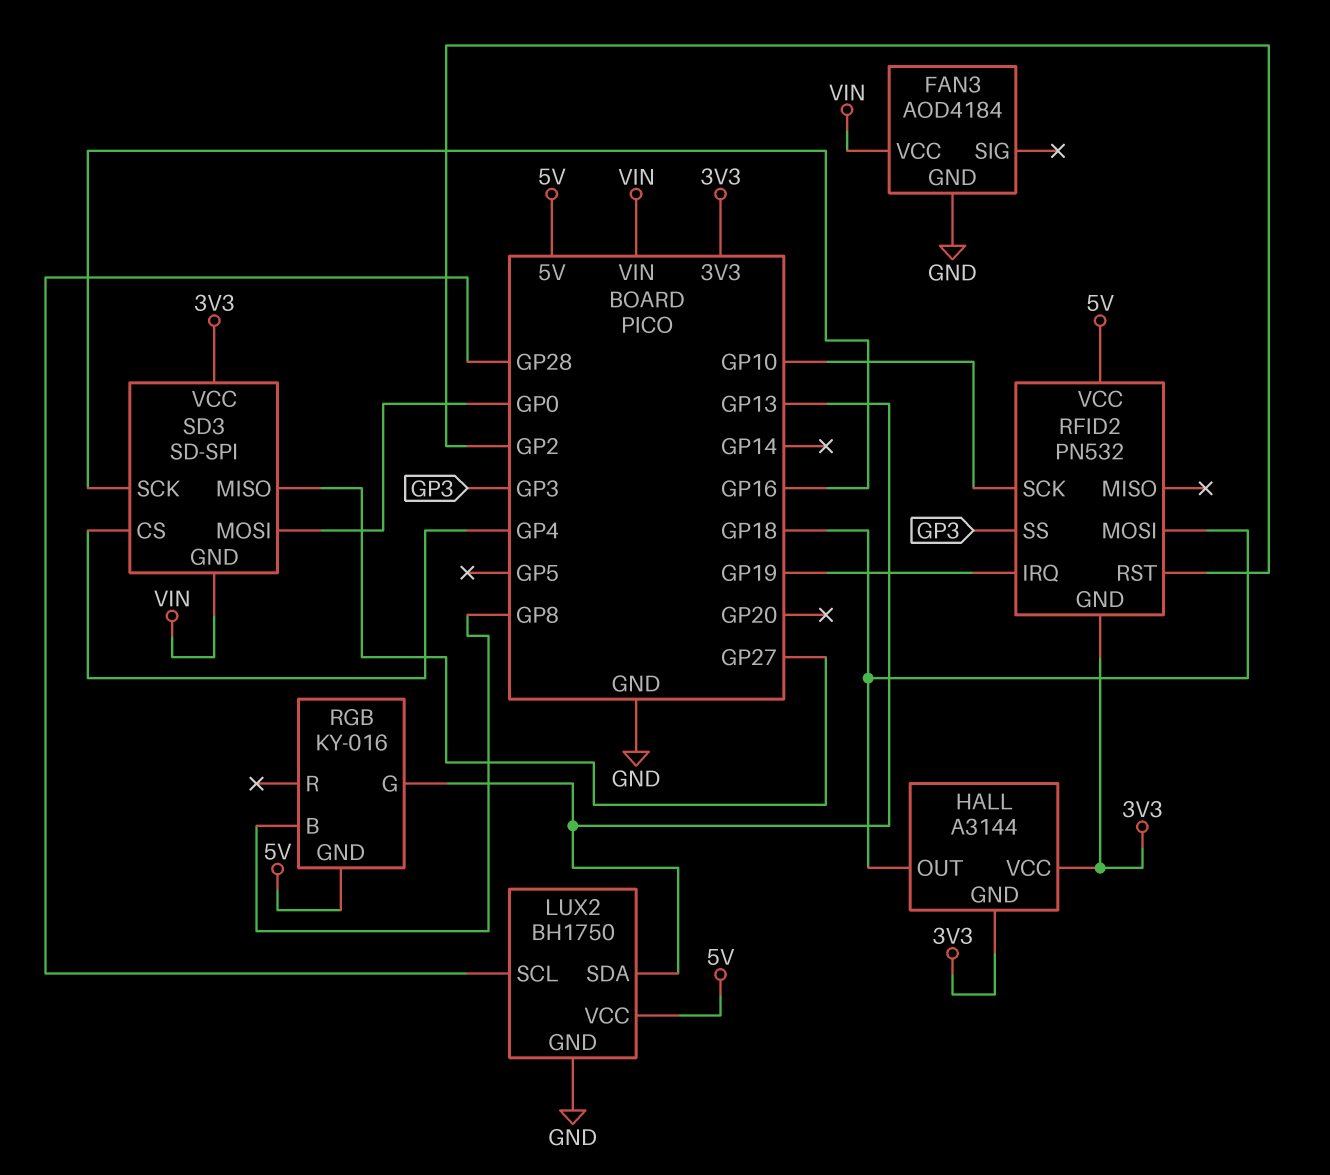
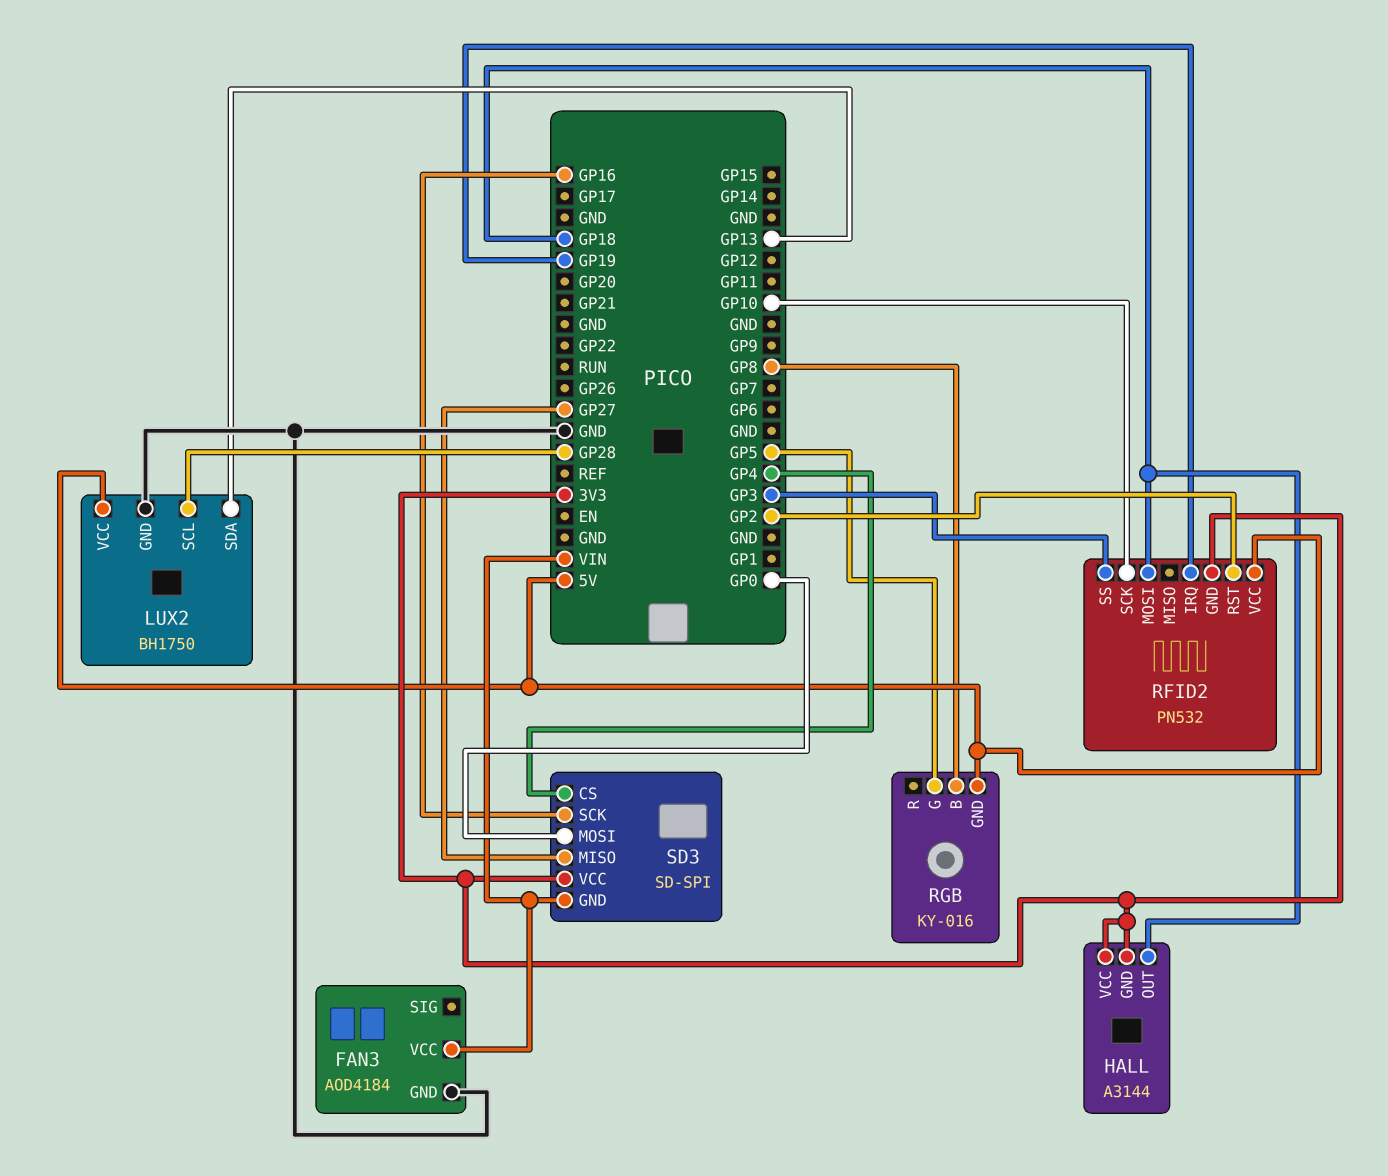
RGB pin G: GP13 -> GP5

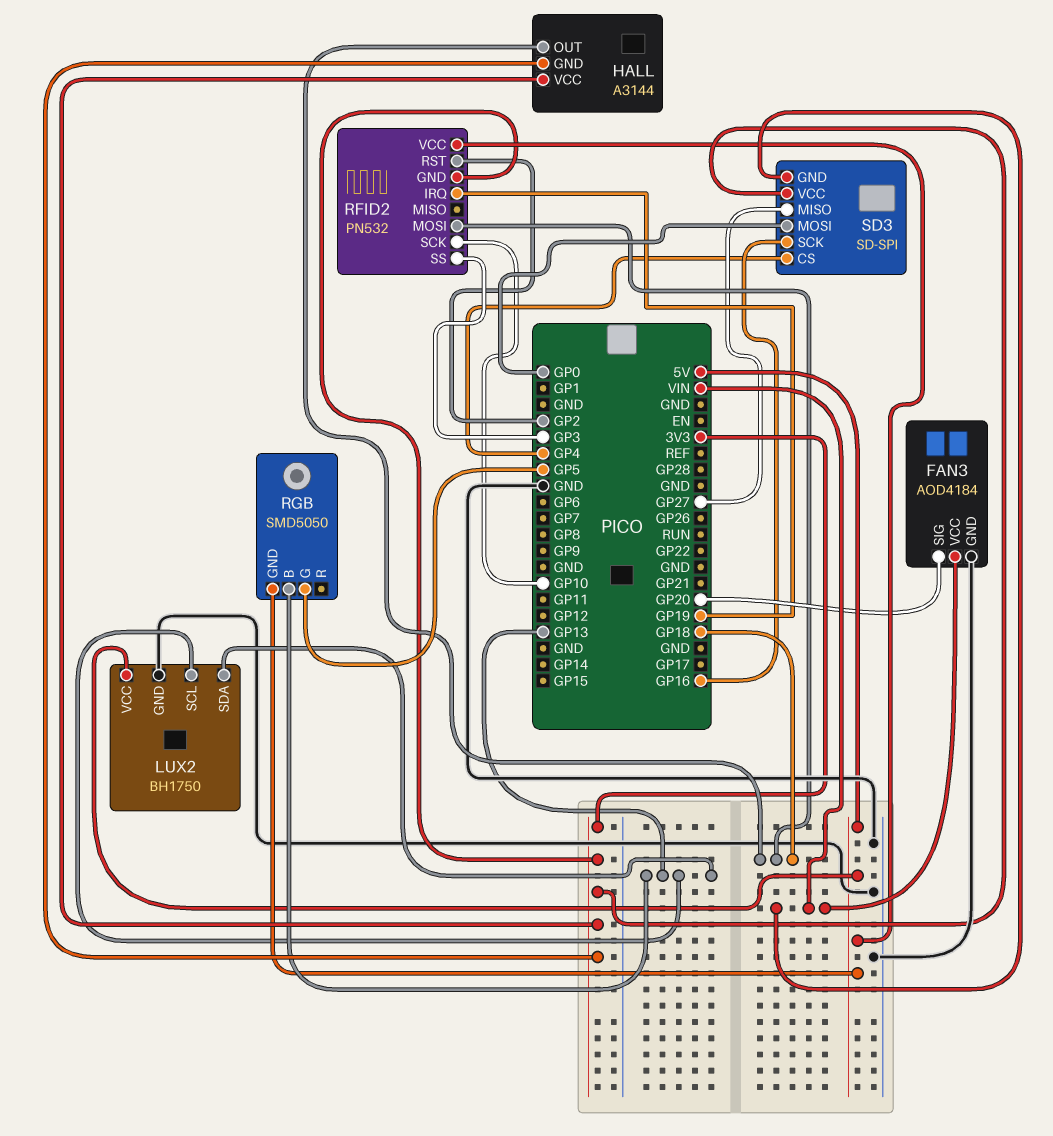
FAN3 pin SIG: none -> GP20
LUX2 pin SCL: GP28 -> GP13
RGB: KY-016 -> SMD5050
RGB pin B: GP8 -> GP13

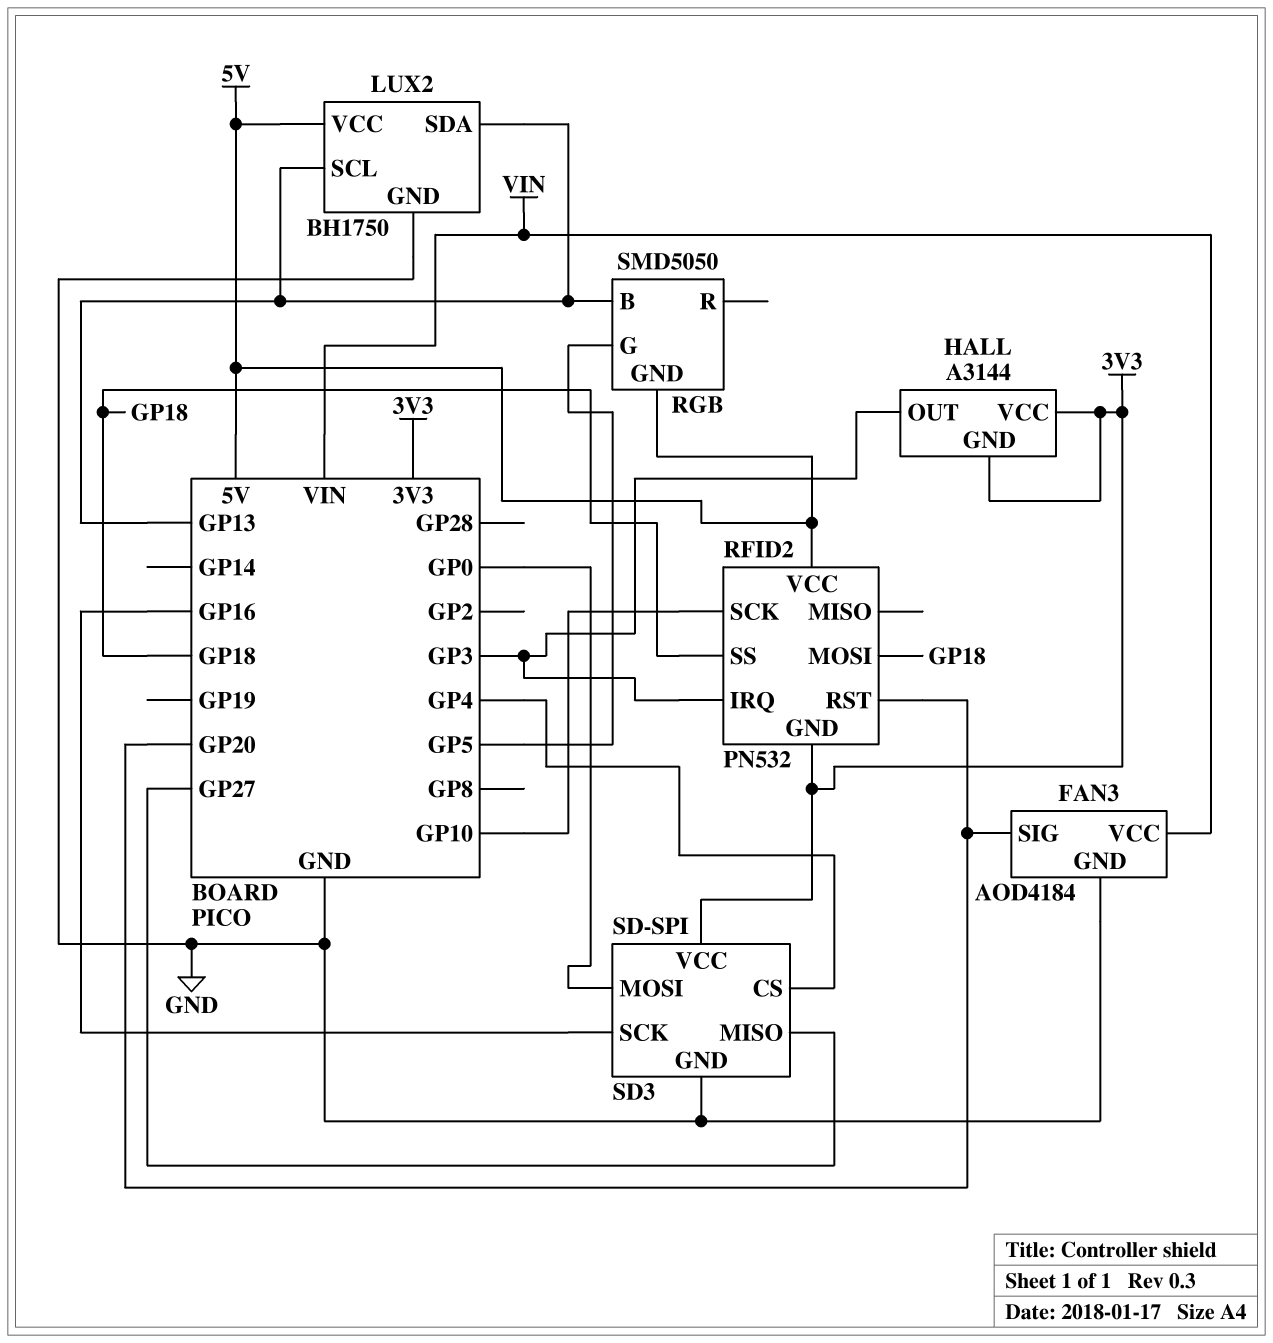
HALL pin OUT: GP18 -> GP3
RFID2 pin IRQ: GP19 -> GP3
RFID2 pin RST: GP2 -> GP20
RFID2 pin SS: GP3 -> GP18
SD3 pin GND: VIN -> GND

